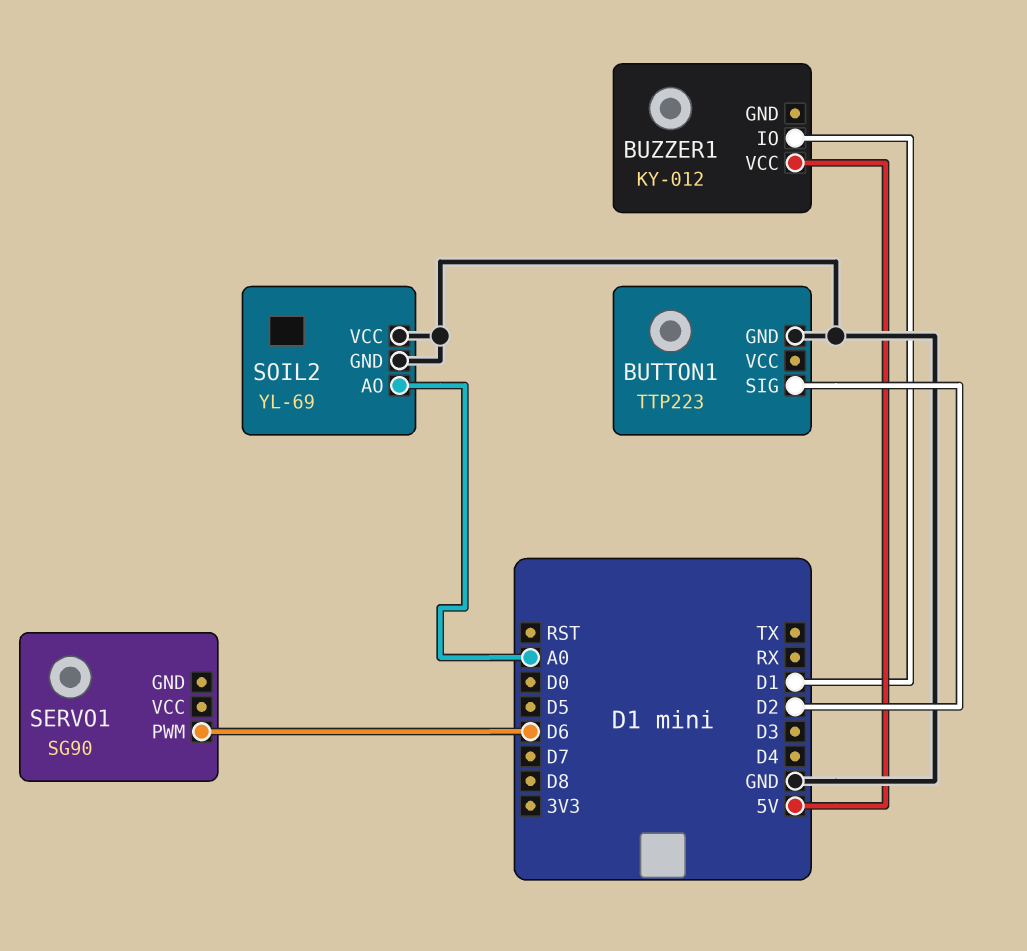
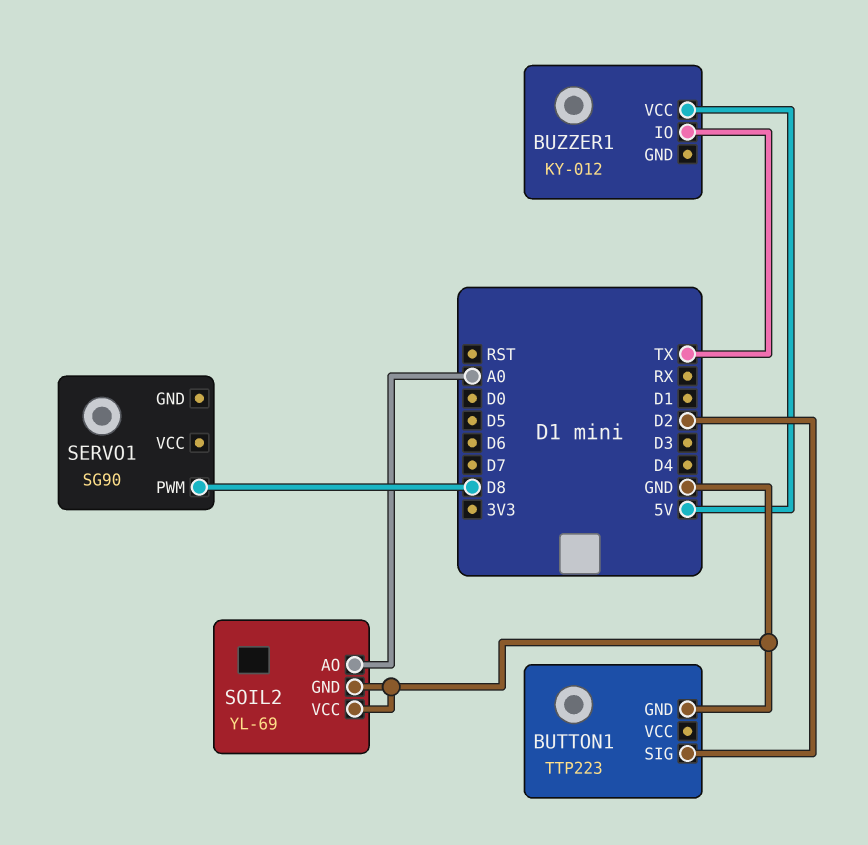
BUZZER1 pin IO: D1 -> TX
SERVO1 pin PWM: D6 -> D8

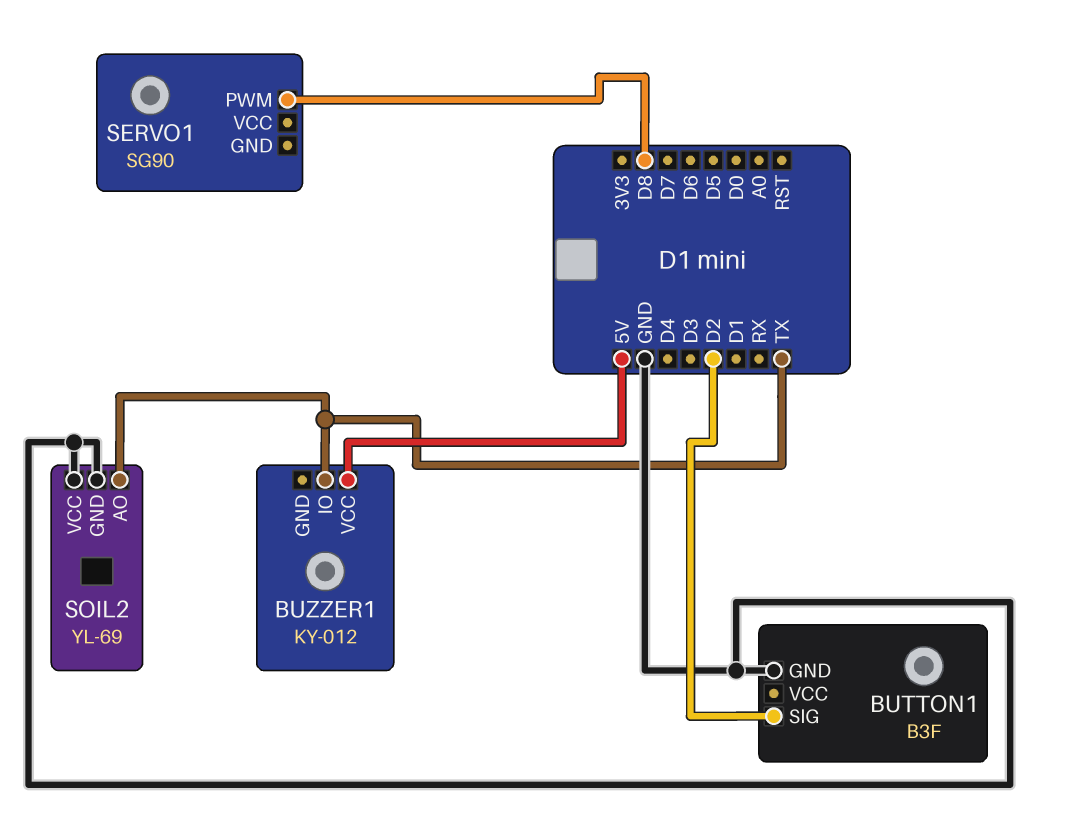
BUTTON1: TTP223 -> B3F
SOIL2 pin AO: A0 -> TX

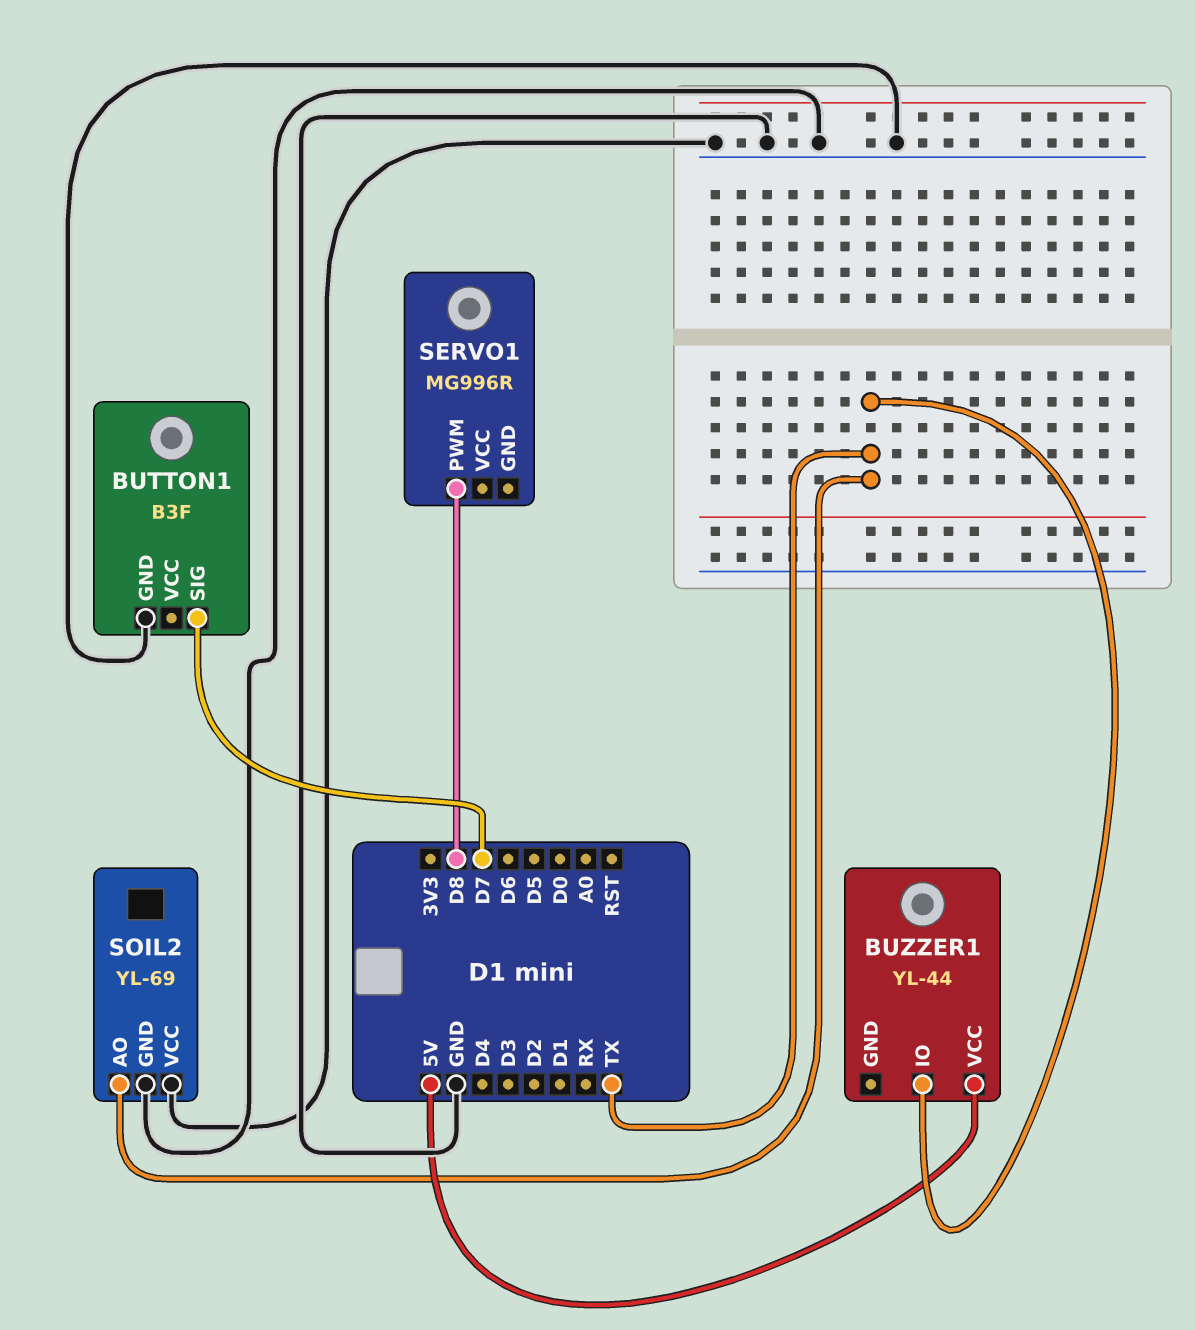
BUTTON1 pin SIG: D2 -> D7
BUZZER1: KY-012 -> YL-44
SERVO1: SG90 -> MG996R

